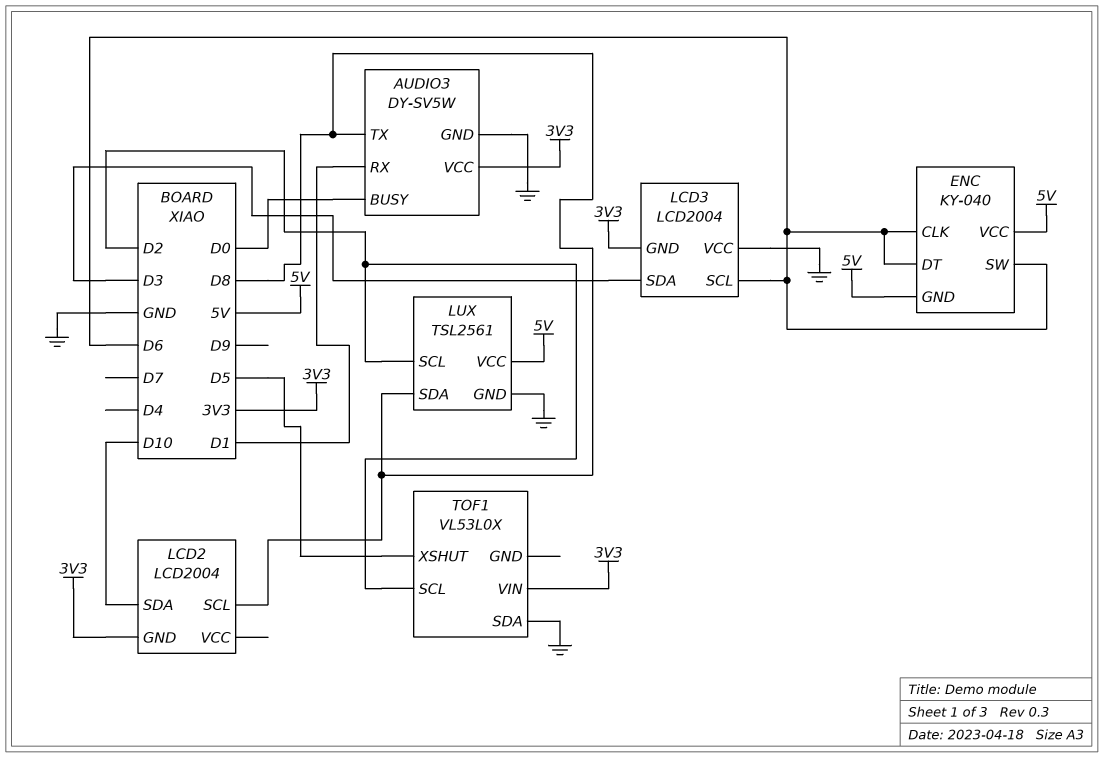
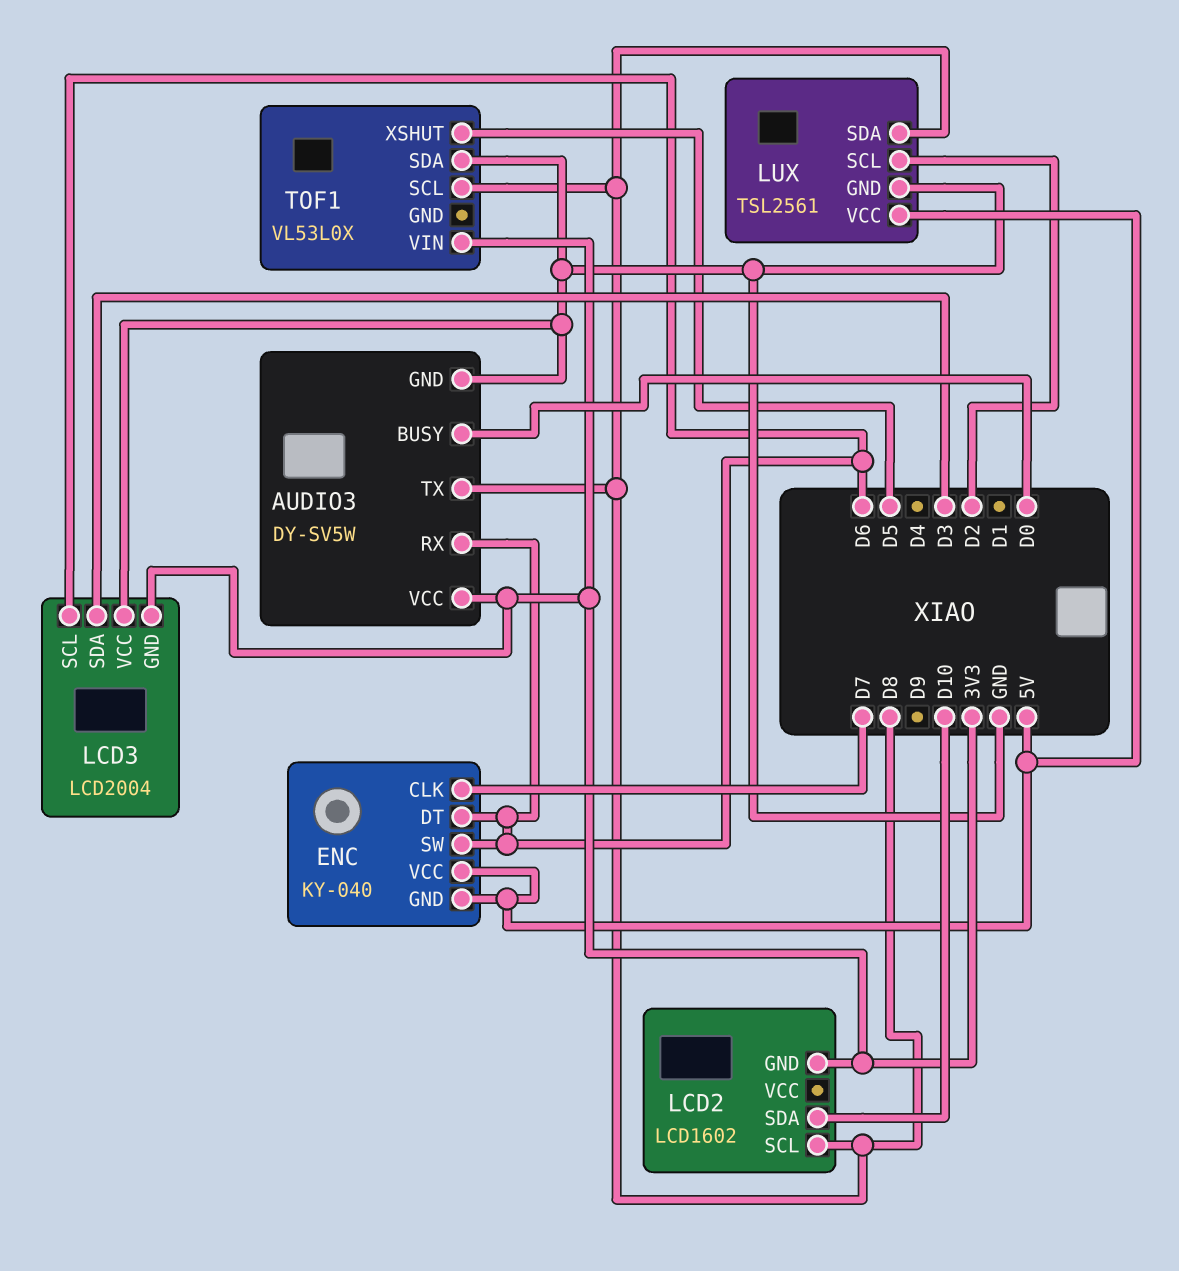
AUDIO3 pin RX: D1 -> D6
ENC pin CLK: D6 -> D7
LCD2: LCD2004 -> LCD1602
TOF1 pin SCL: D2 -> D8

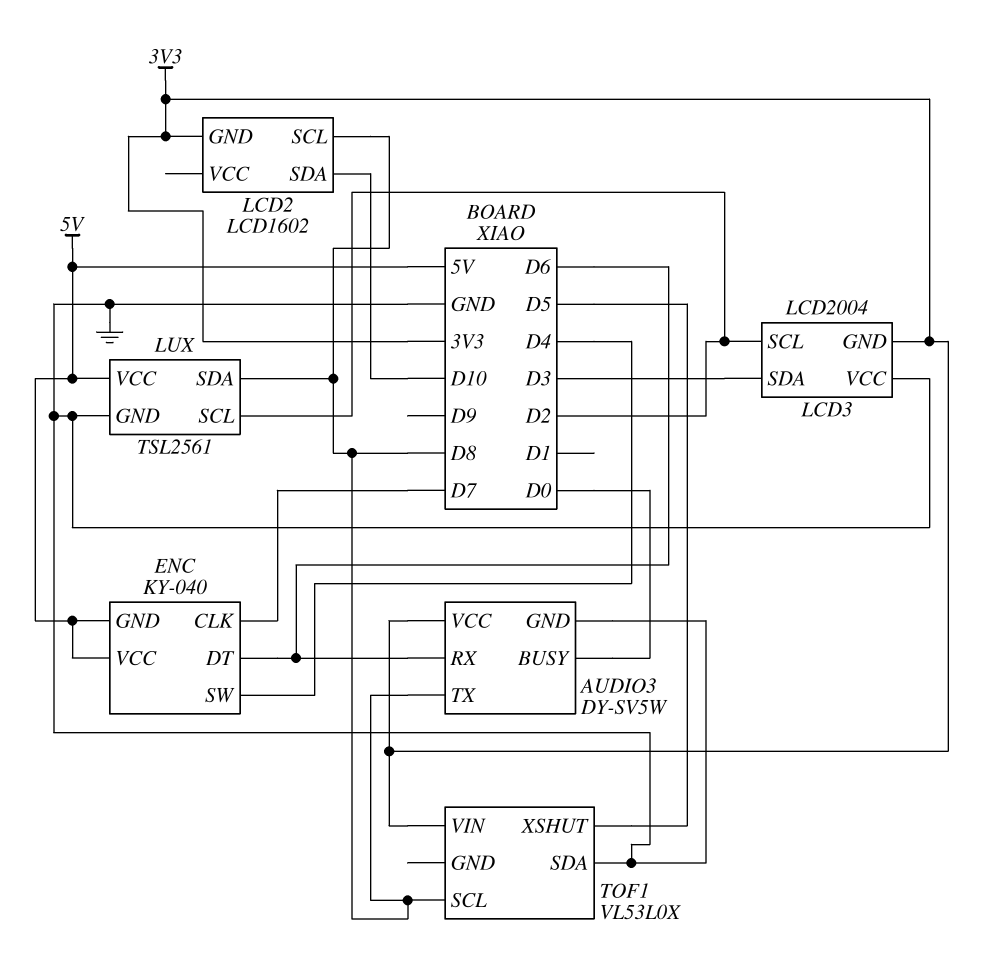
ENC pin SW: D6 -> D4
LCD3 pin SCL: D6 -> D2

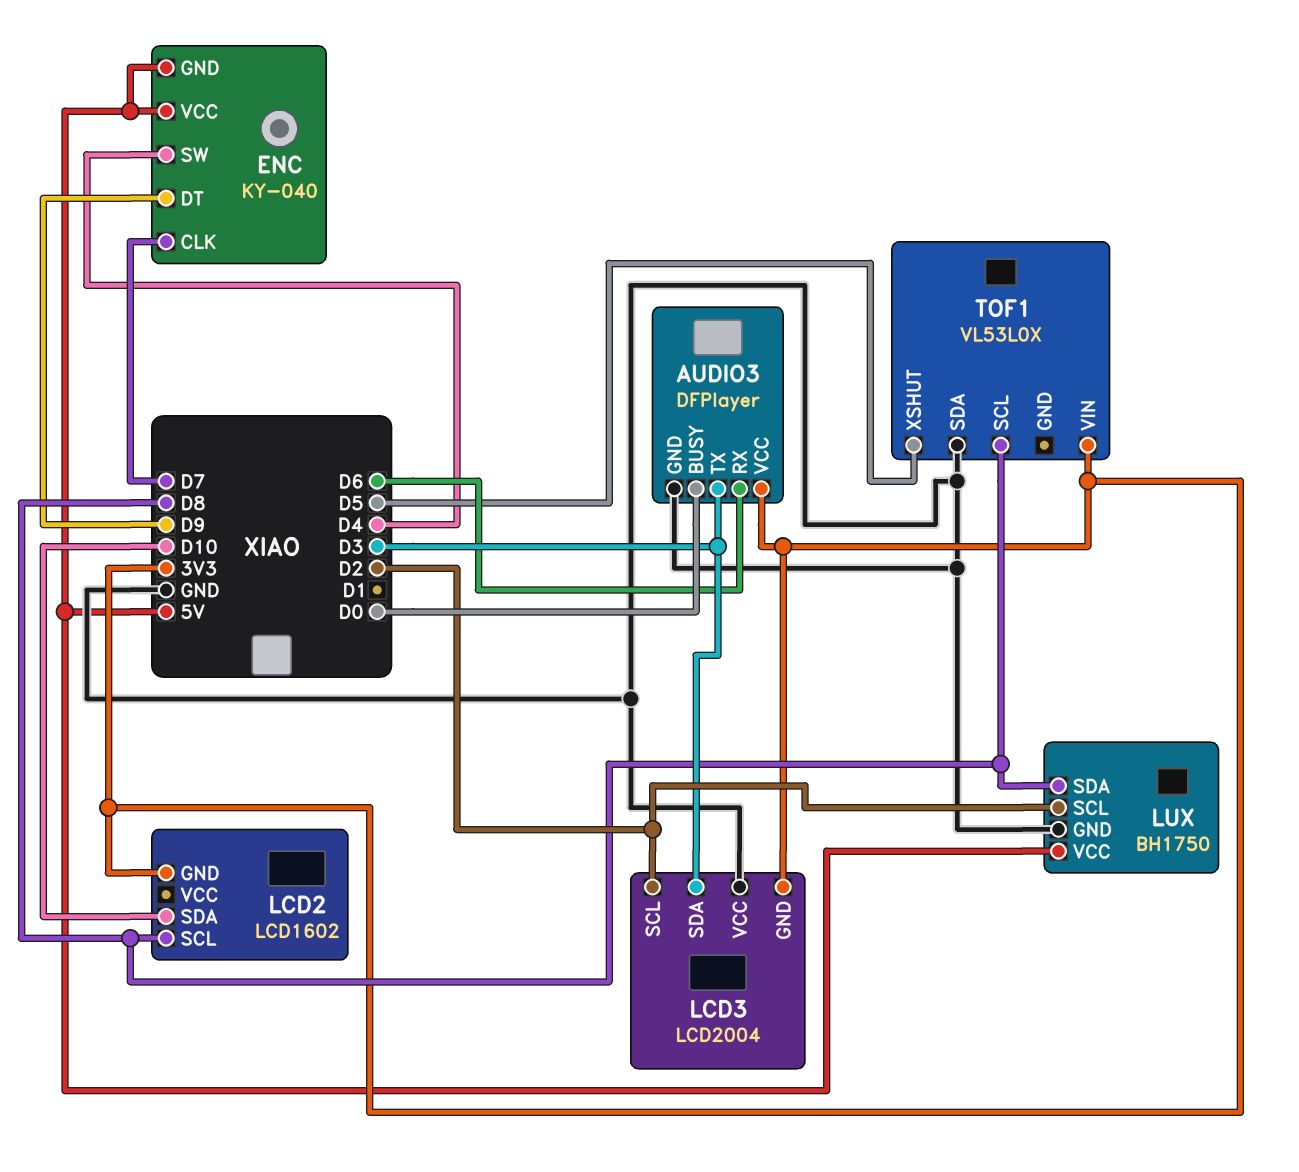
AUDIO3: DY-SV5W -> DFPlayer
AUDIO3 pin TX: D8 -> D3
ENC pin DT: D6 -> D9
LUX: TSL2561 -> BH1750

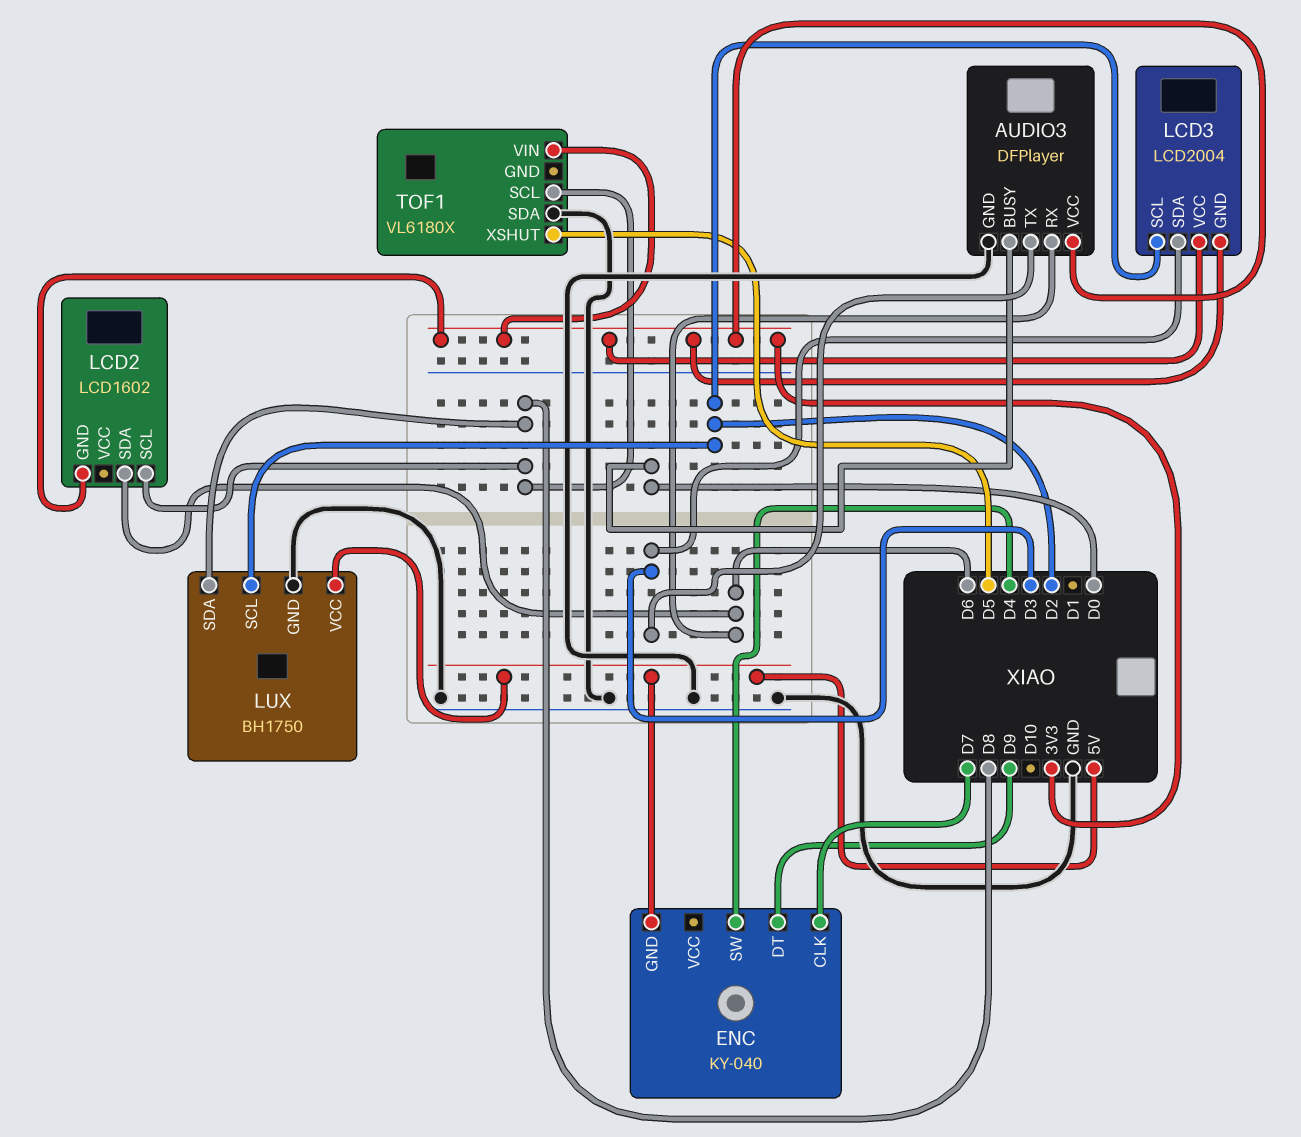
ENC pin VCC: 5V -> none
LCD2 pin SDA: D10 -> D6
LCD3 pin VCC: GND -> 3V3
TOF1: VL53L0X -> VL6180X

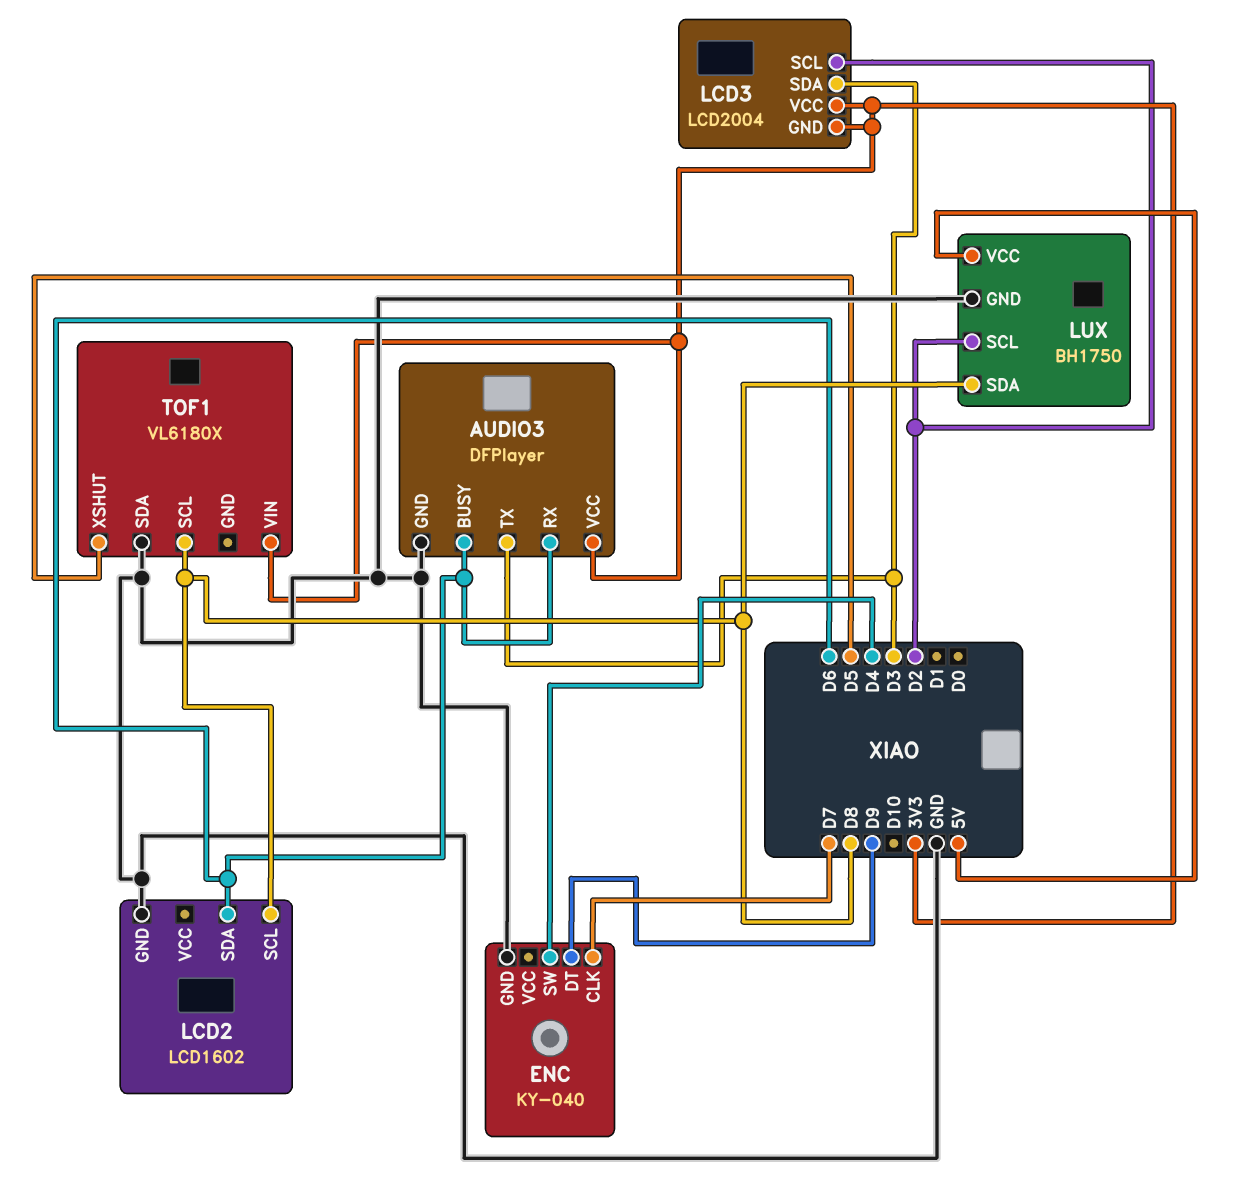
AUDIO3 pin BUSY: D0 -> D6
ENC pin GND: 5V -> GND
LCD2 pin GND: 3V3 -> GND

